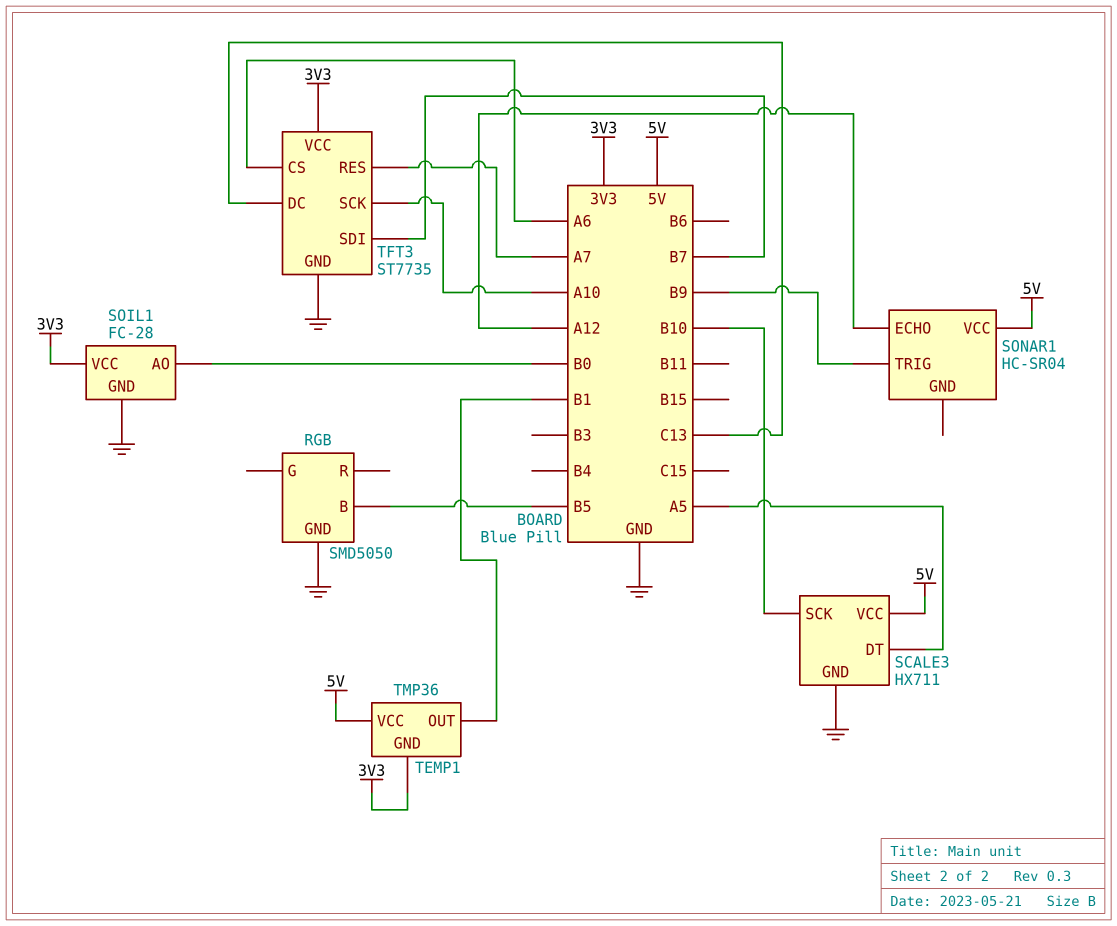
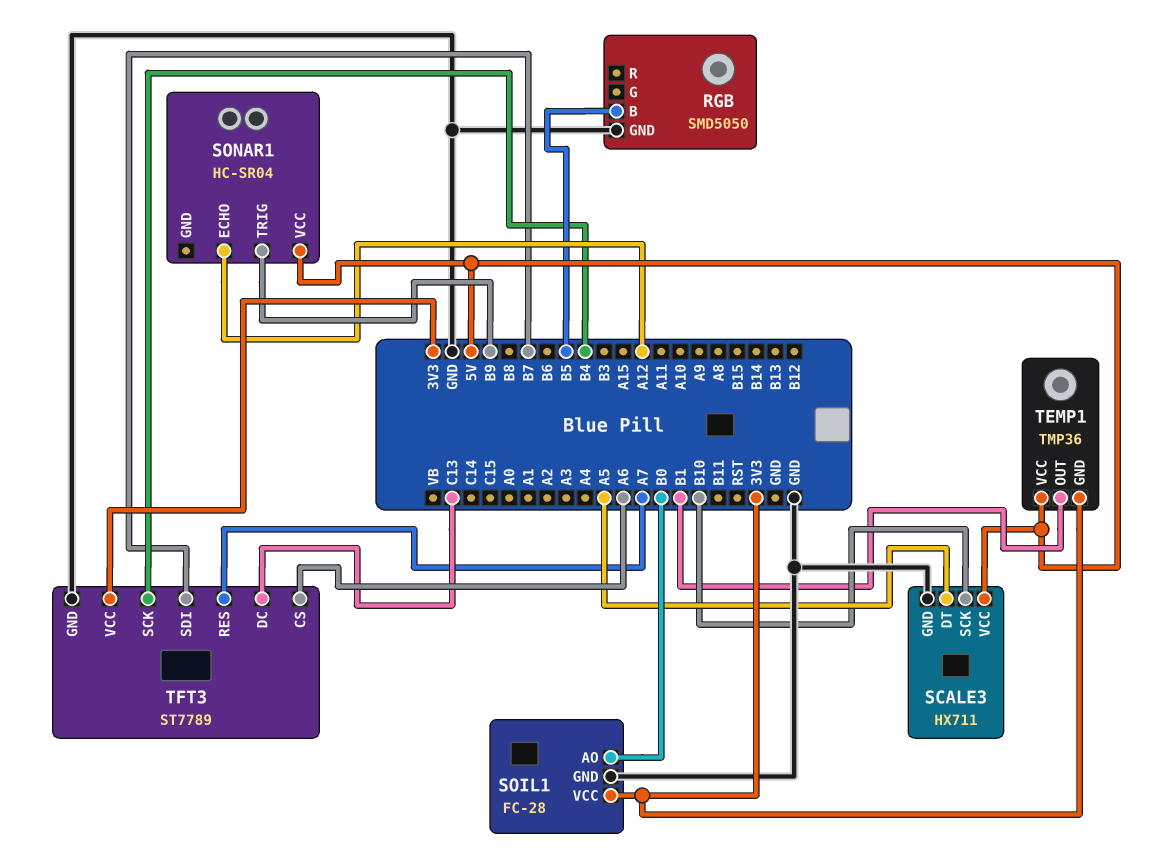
TFT3: ST7735 -> ST7789
TFT3 pin SCK: A10 -> B4

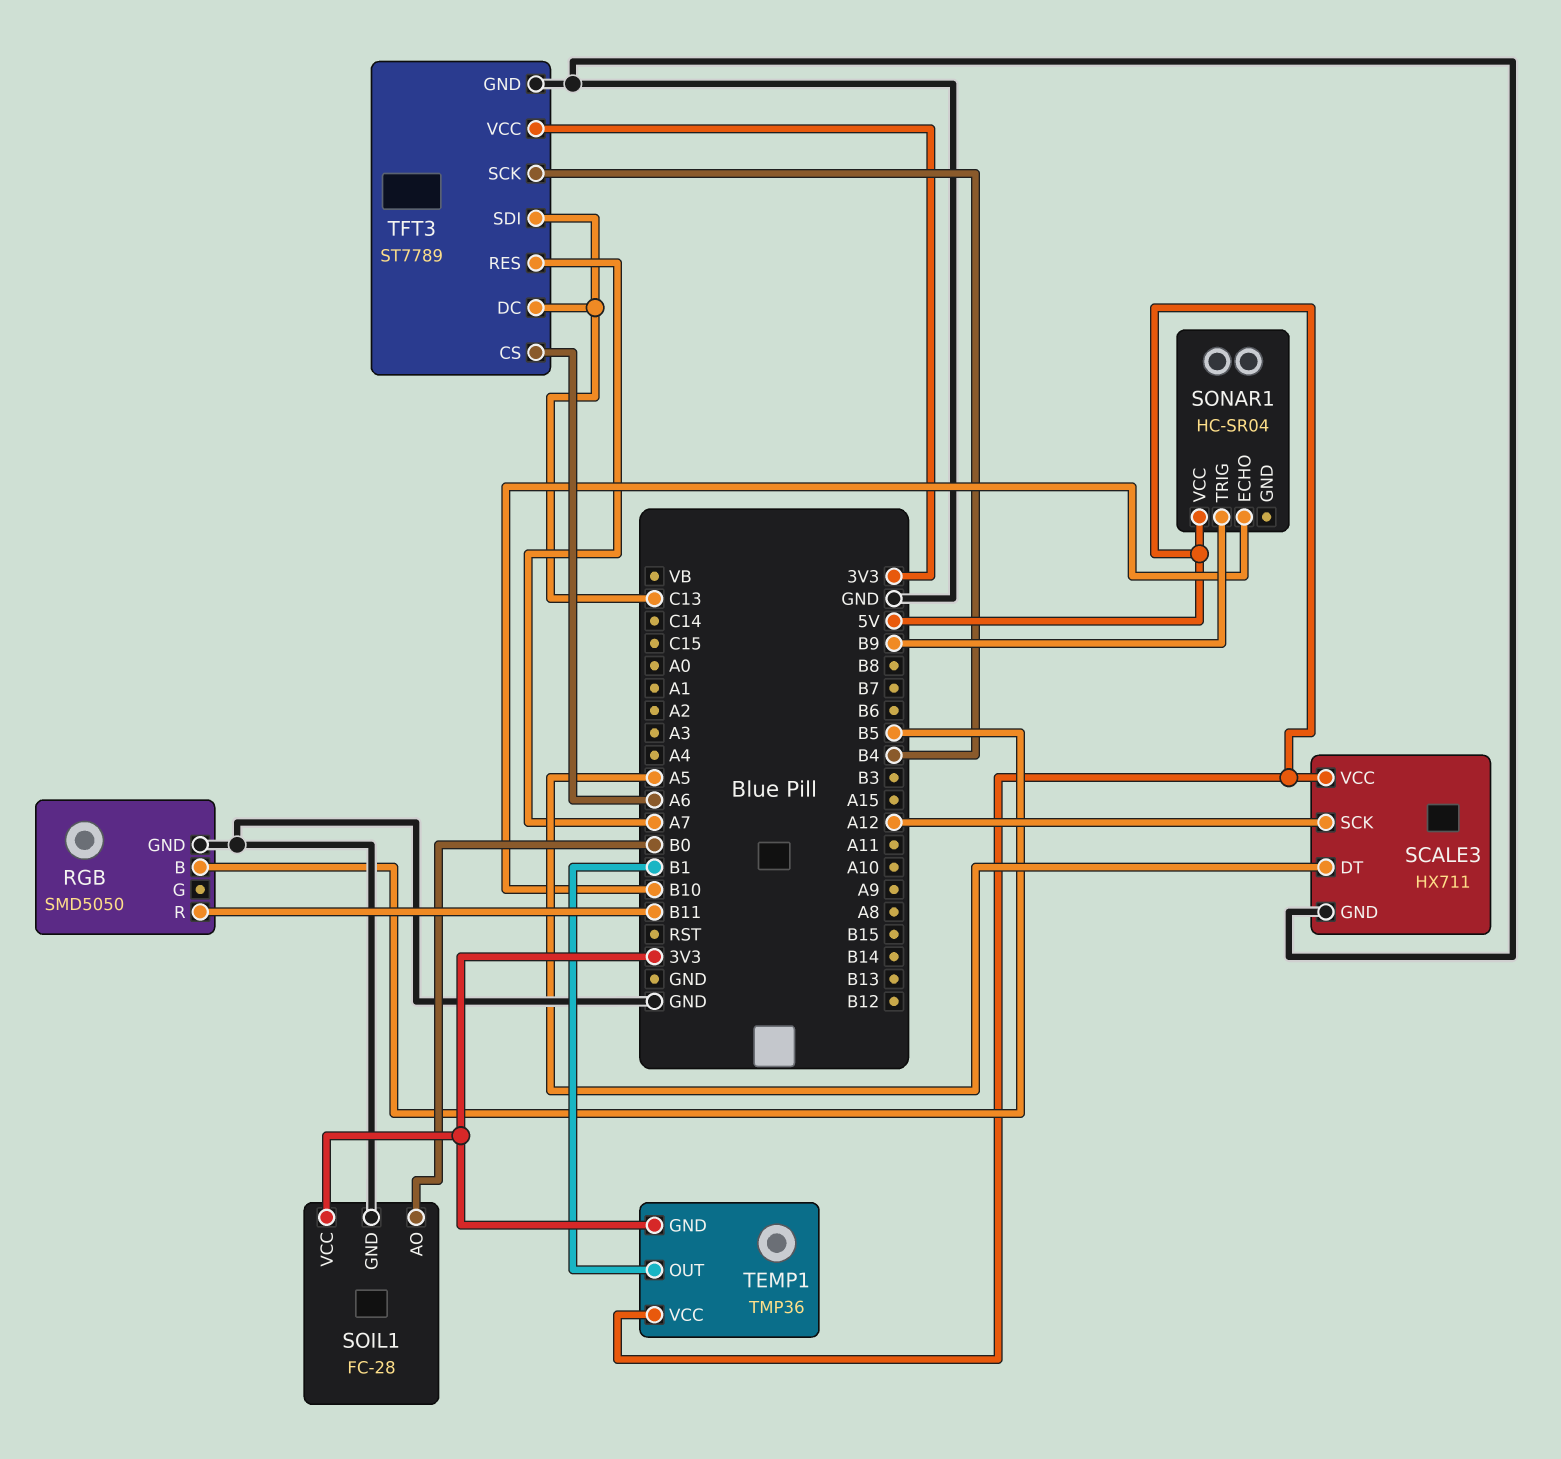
RGB pin R: none -> B11
SCALE3 pin SCK: B10 -> A12
SONAR1 pin ECHO: A12 -> B10
TFT3 pin SDI: B7 -> C13

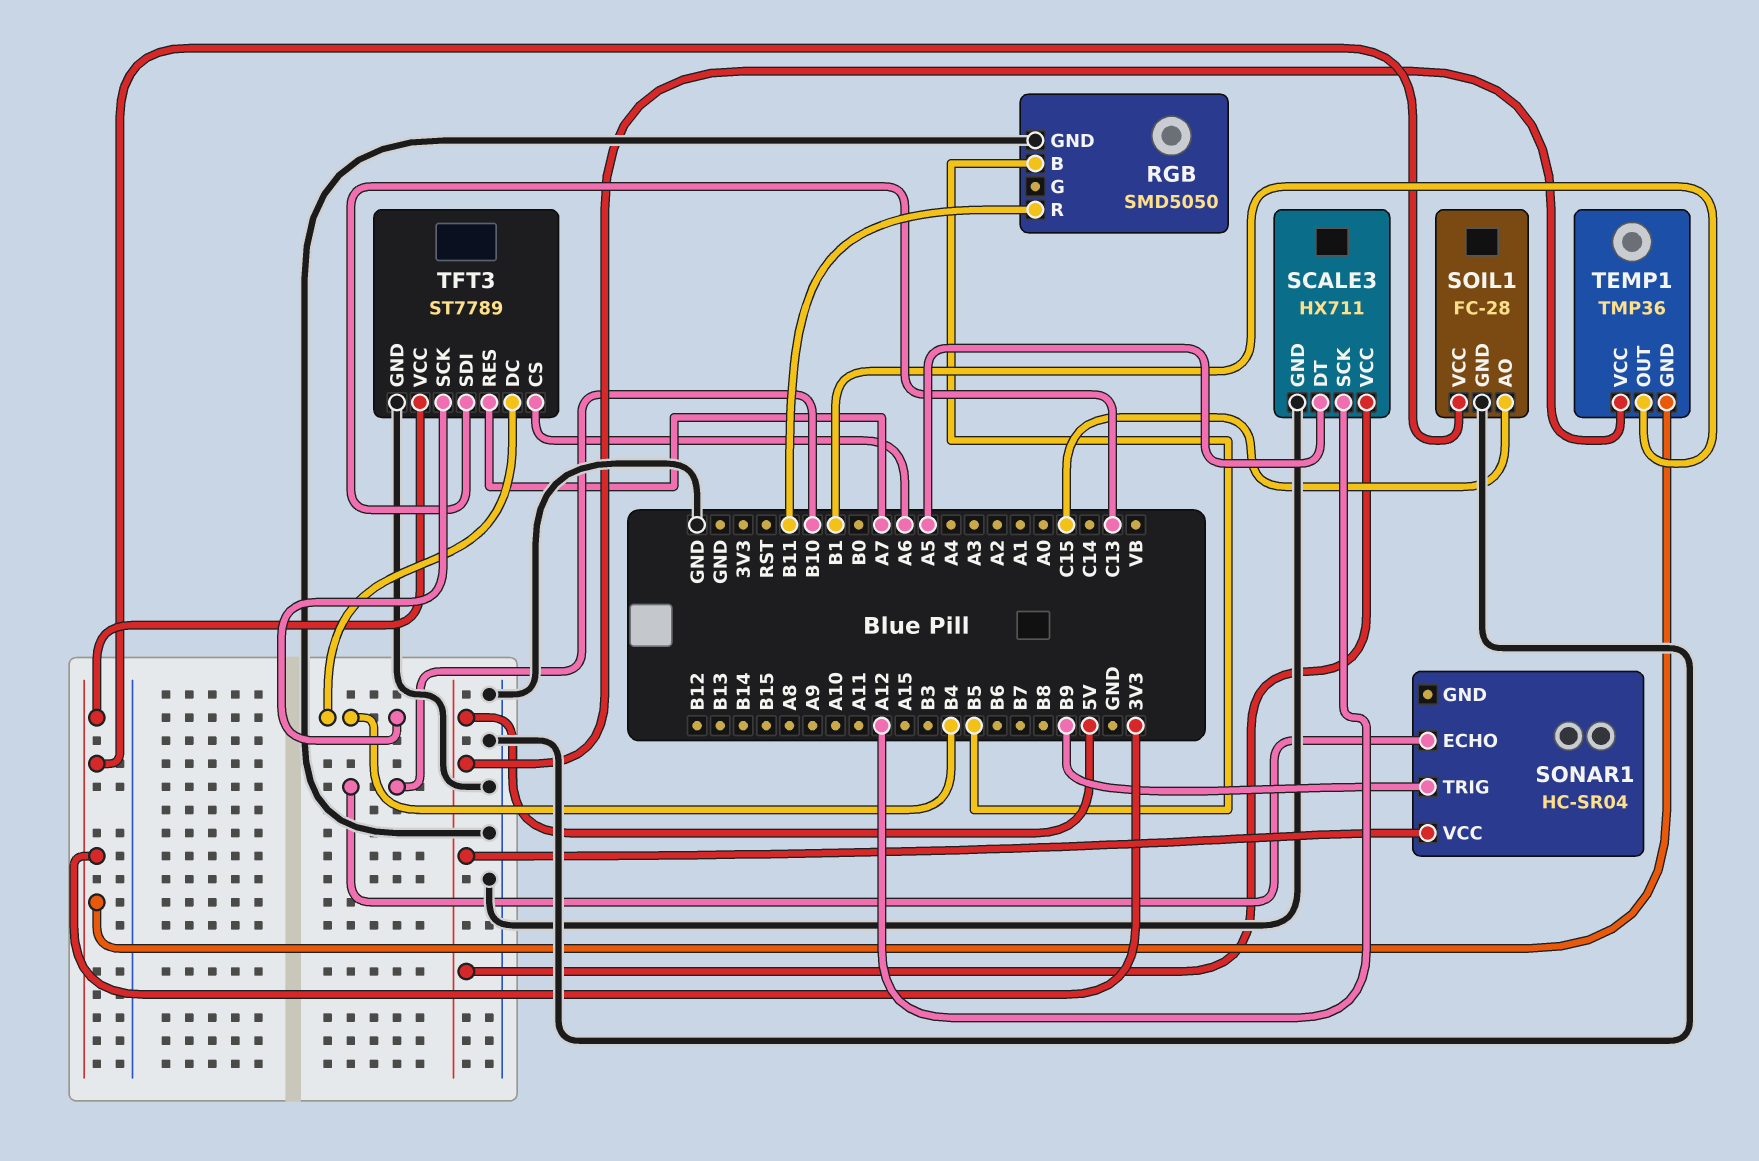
SOIL1 pin AO: B0 -> C15
TFT3 pin DC: C13 -> B4

